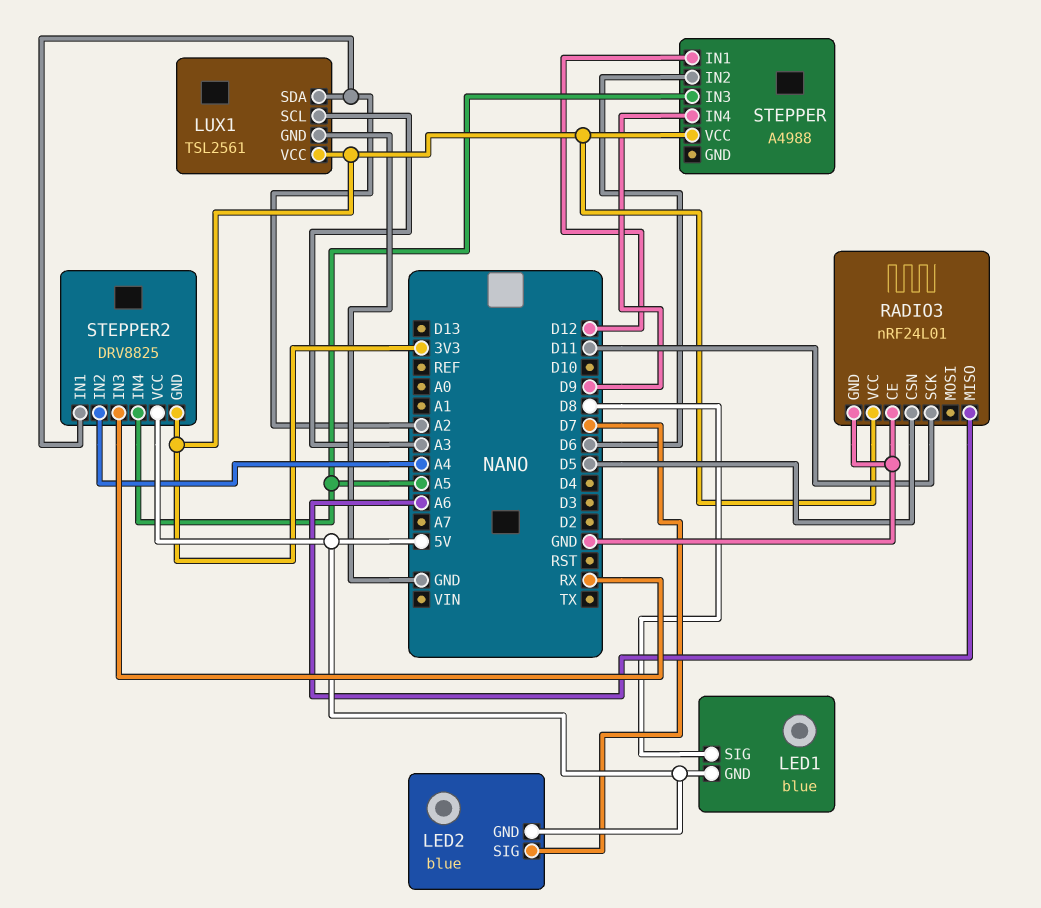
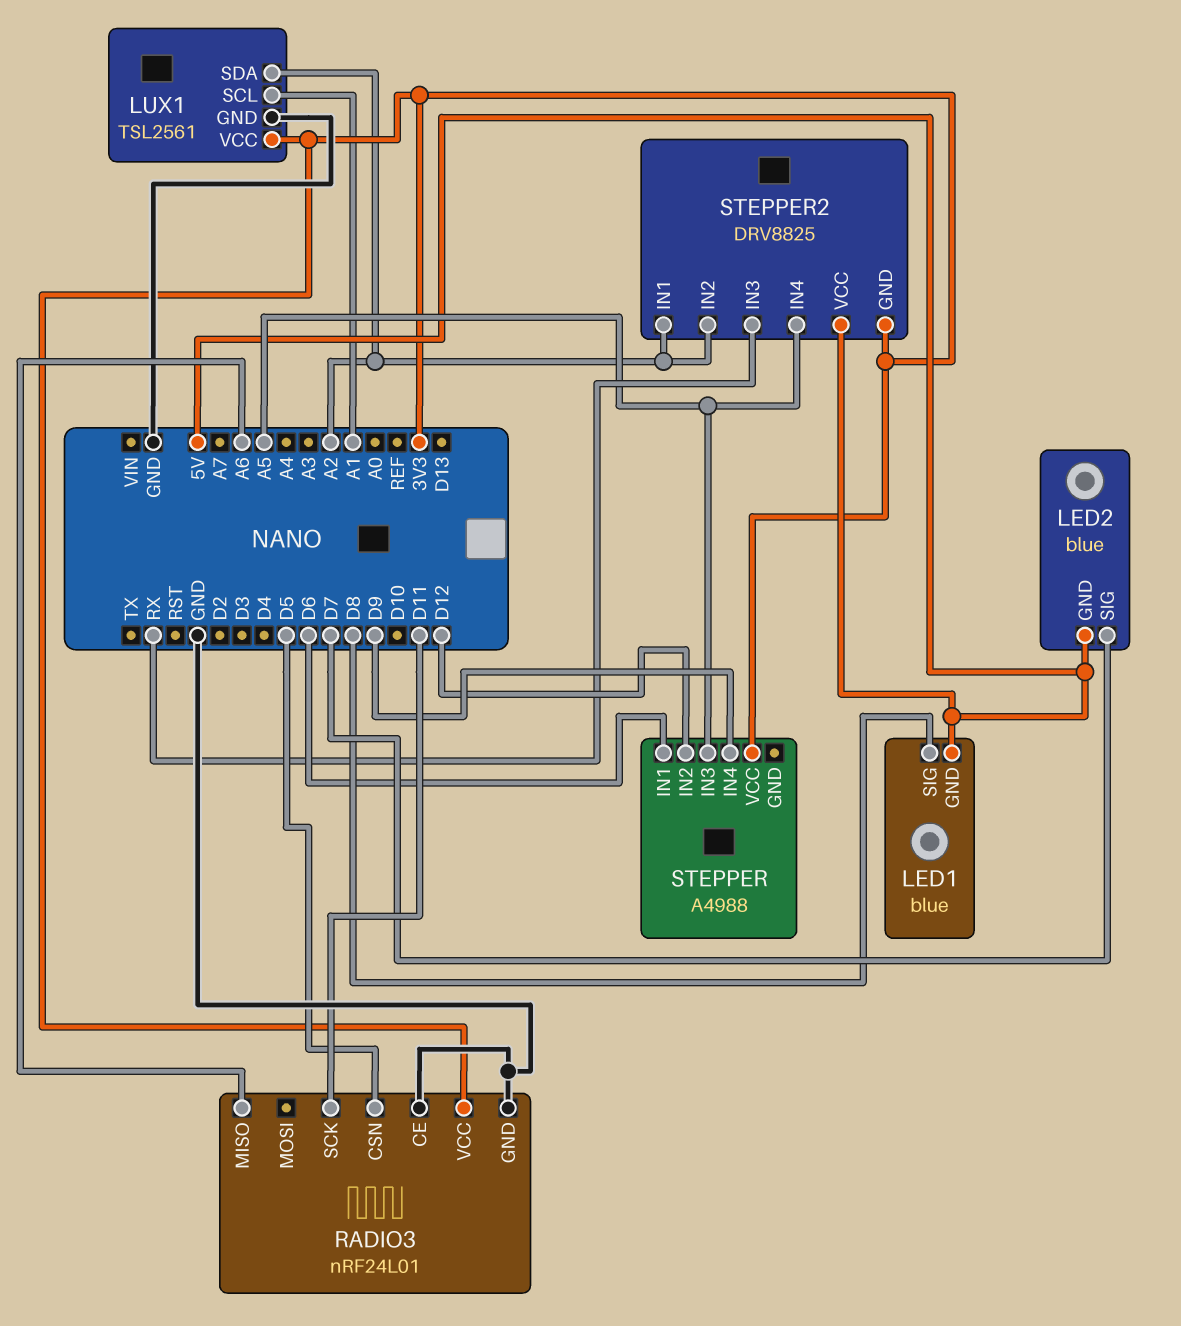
LUX1 pin SCL: A3 -> A1
STEPPER pin IN1: D12 -> D6
STEPPER pin IN2: D6 -> D12
STEPPER2 pin IN2: A4 -> A2

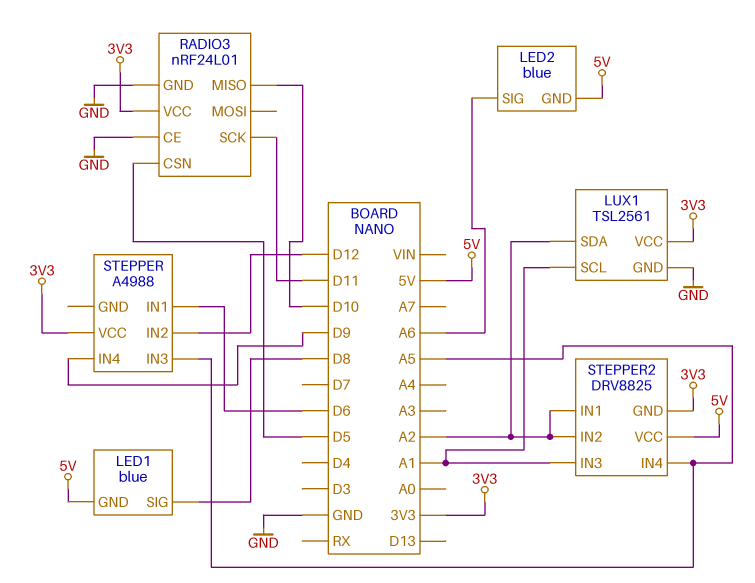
LED2 pin SIG: D7 -> A6
RADIO3 pin MISO: A6 -> D10
STEPPER2 pin IN3: RX -> A1

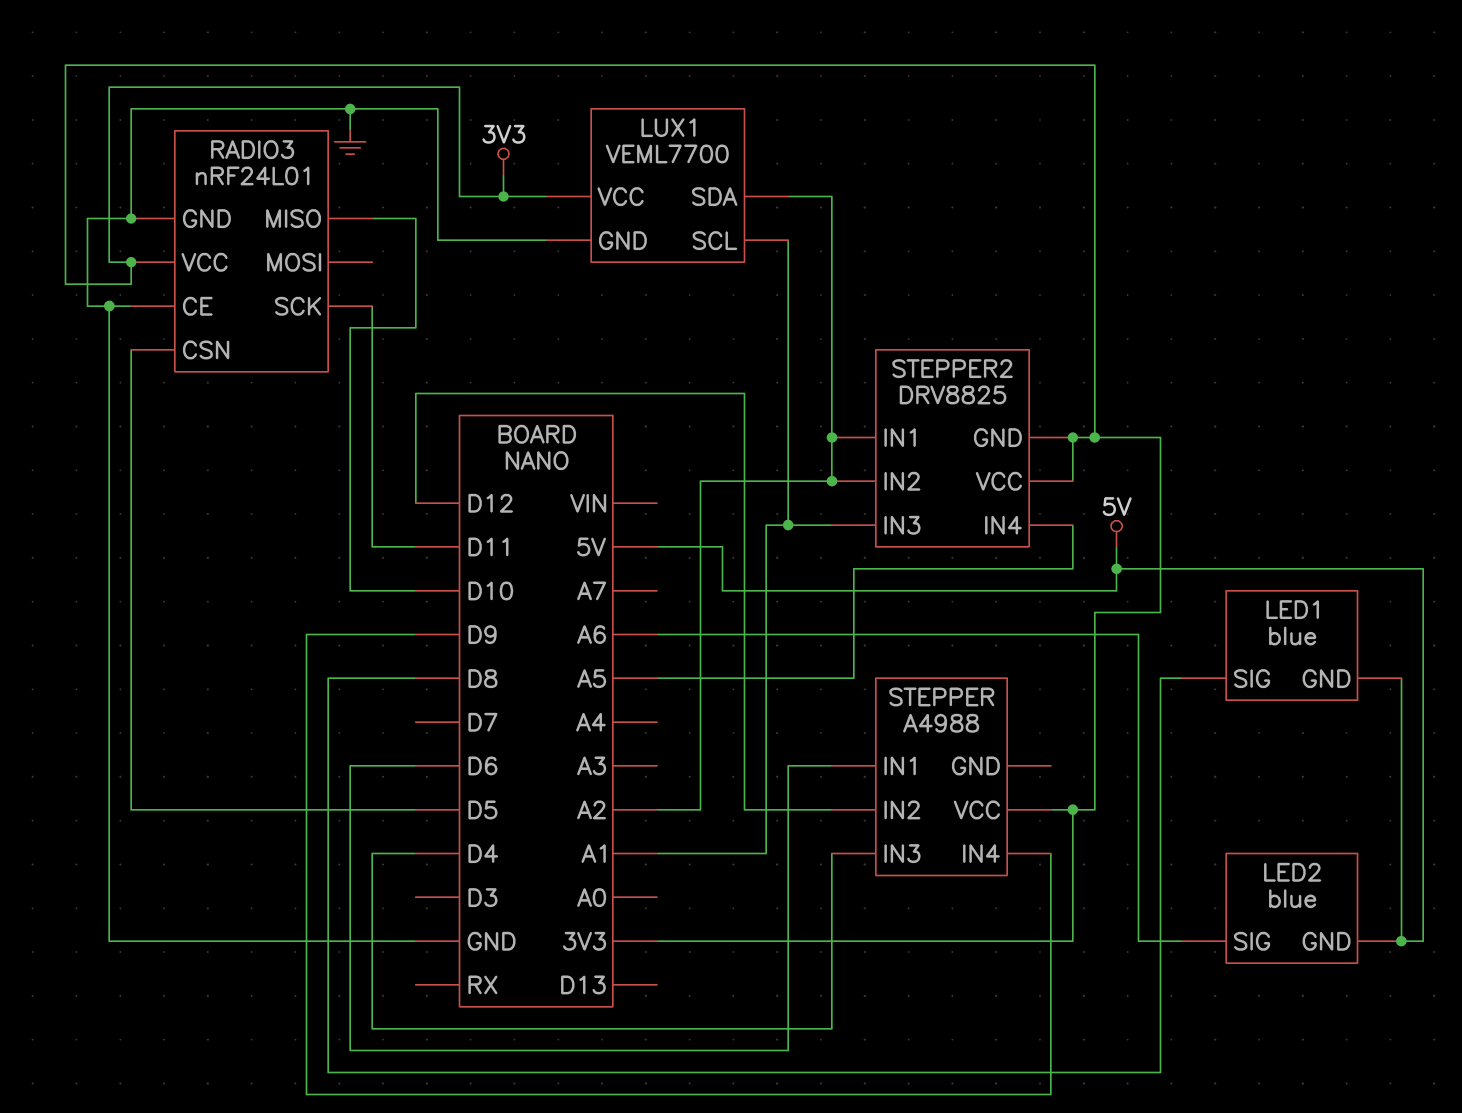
LUX1: TSL2561 -> VEML7700
STEPPER pin IN3: A5 -> D4
STEPPER2 pin VCC: 5V -> 3V3

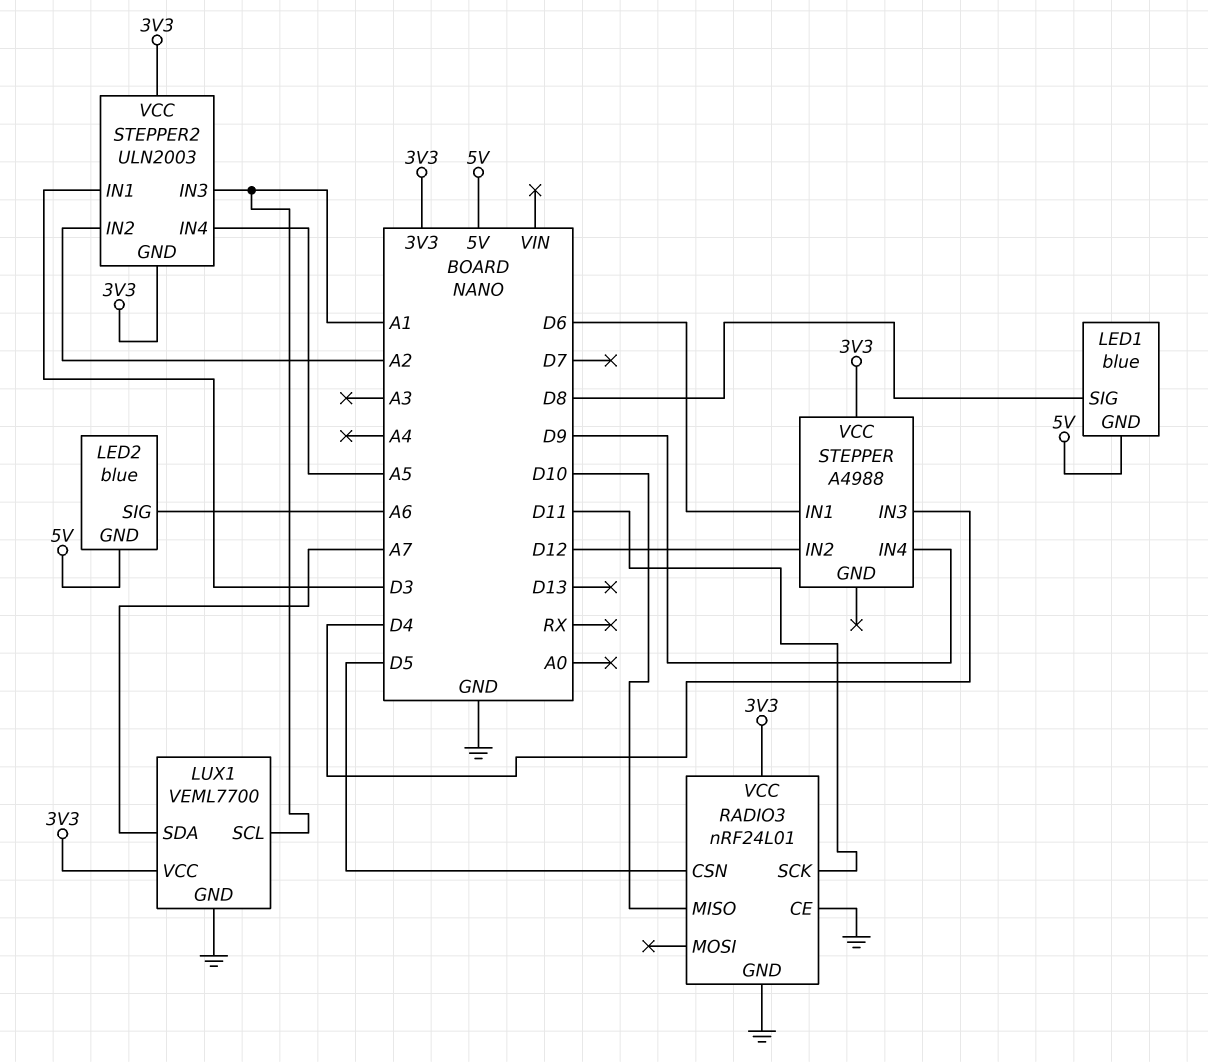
LUX1 pin SDA: A2 -> A7
STEPPER2: DRV8825 -> ULN2003
STEPPER2 pin IN1: A2 -> D3

